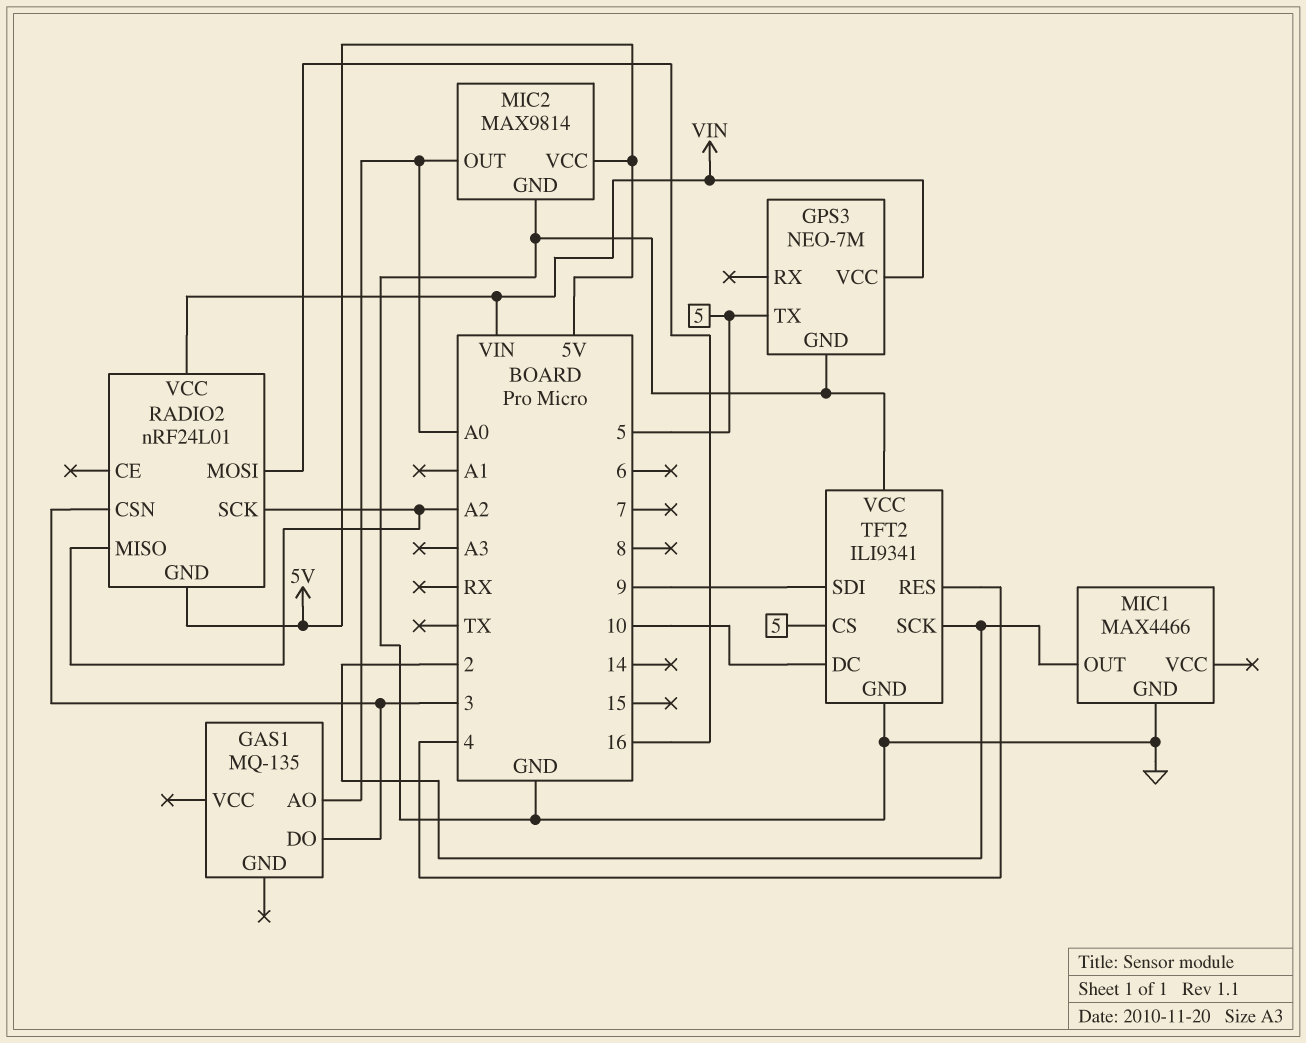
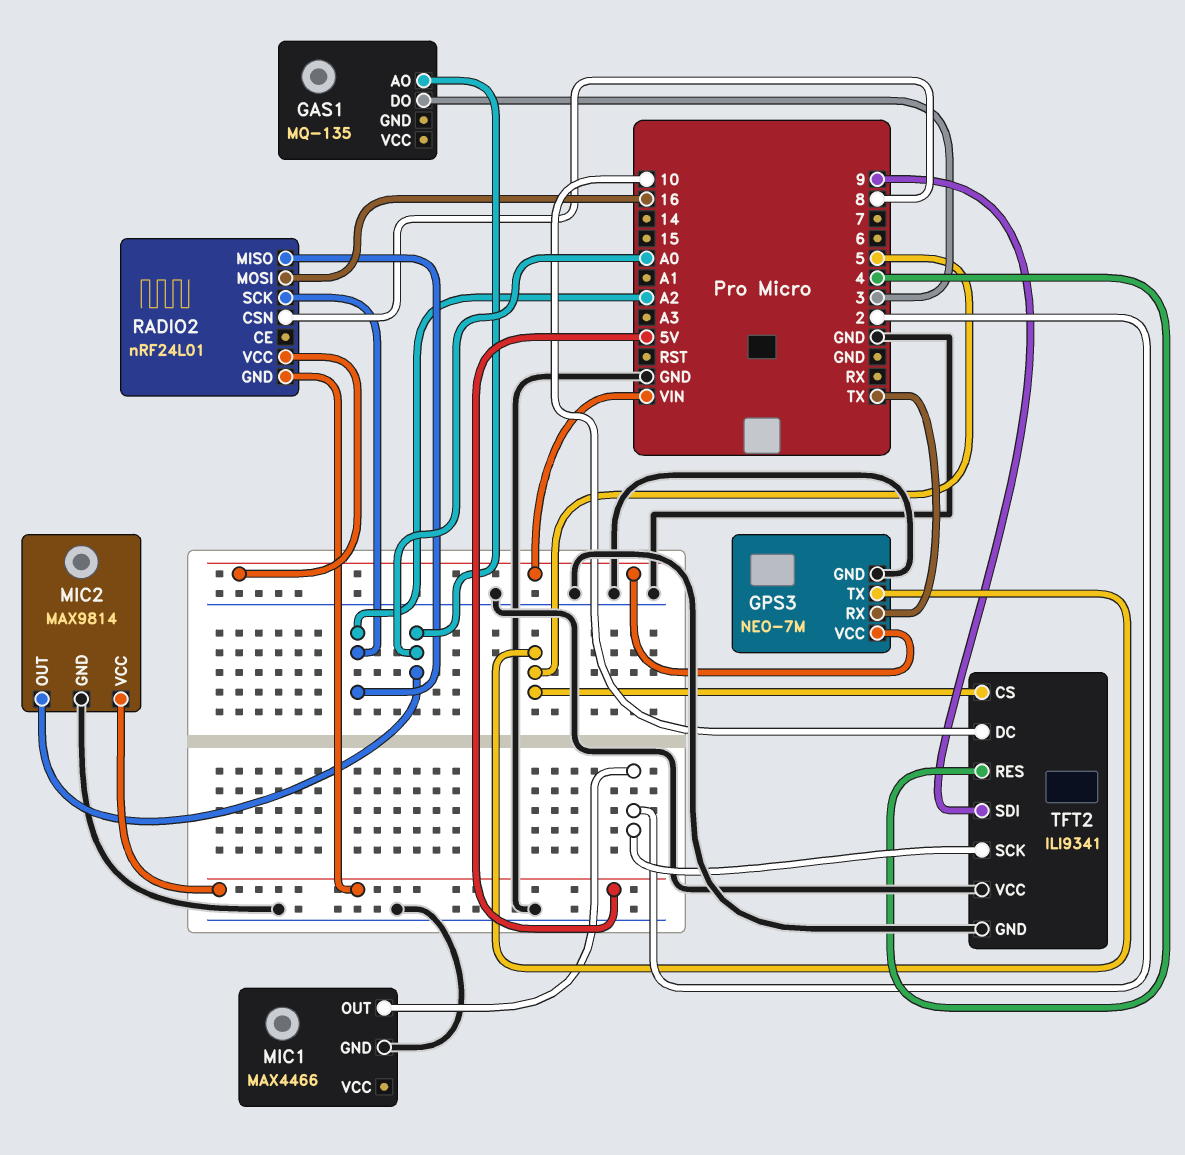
GPS3 pin RX: none -> TX
RADIO2 pin CSN: 3 -> 8

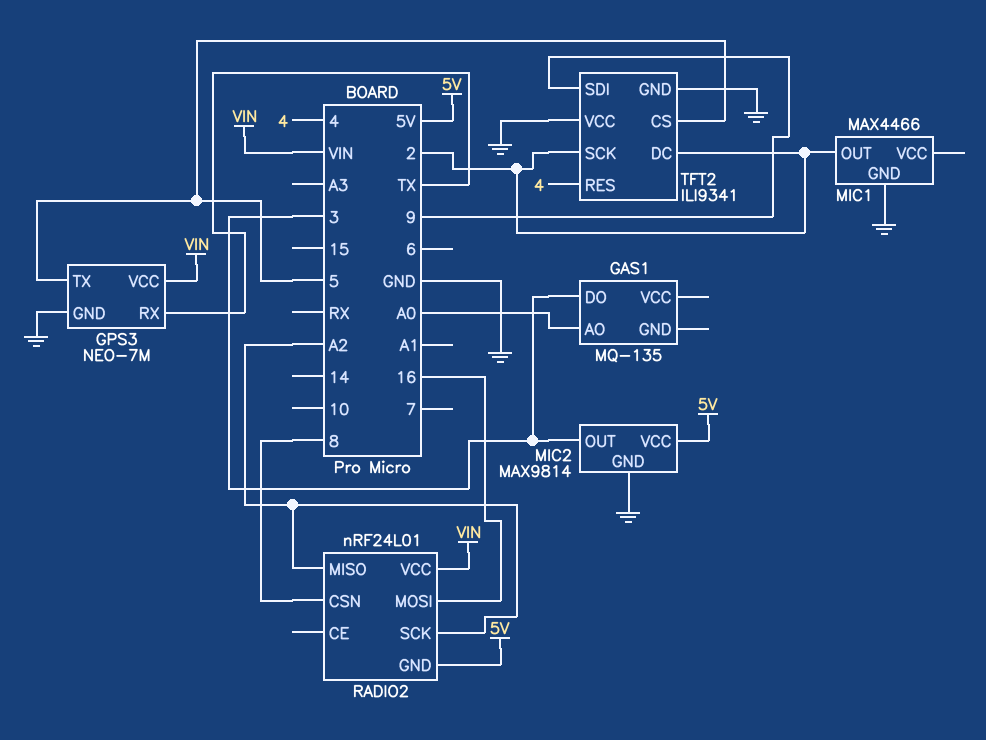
MIC2 pin OUT: A0 -> 3
TFT2 pin DC: 10 -> 2

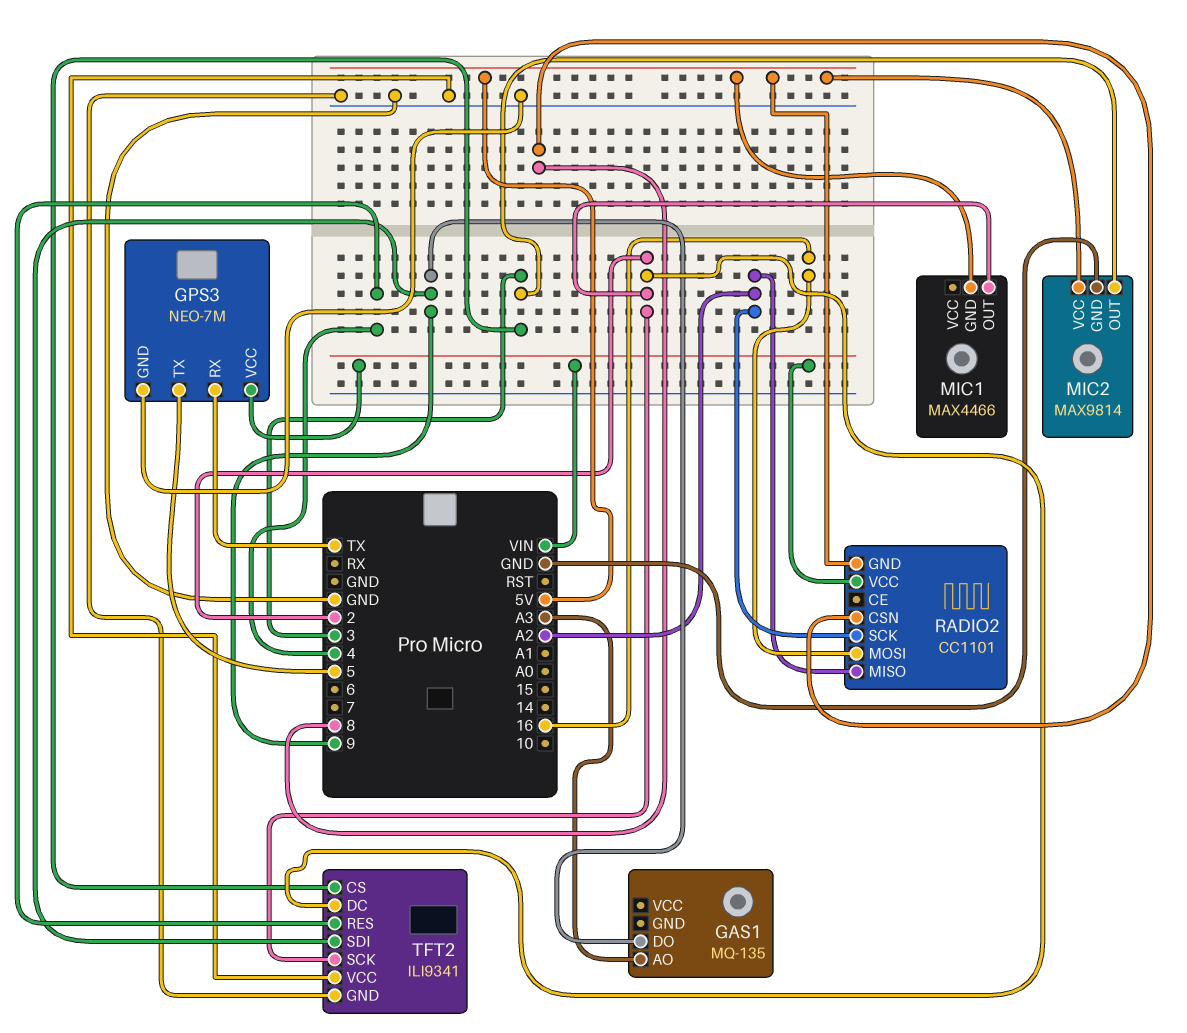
GAS1 pin AO: A0 -> A3
GAS1 pin DO: 3 -> 9
MIC1 pin GND: GND -> 5V
RADIO2: nRF24L01 -> CC1101
TFT2 pin CS: 5 -> 3

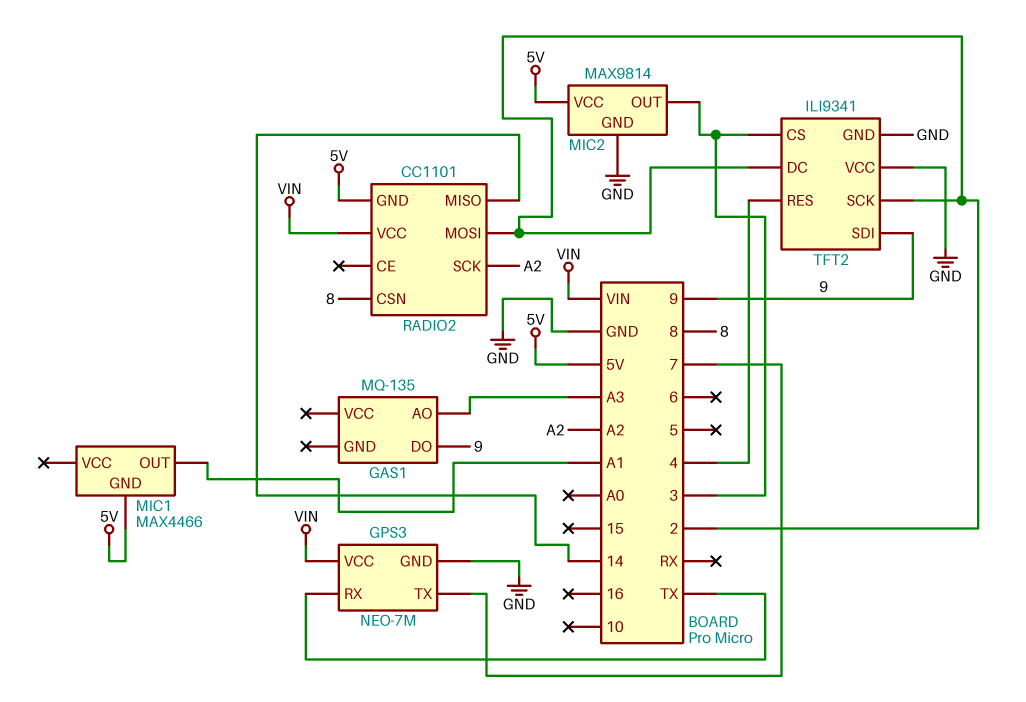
GPS3 pin TX: 5 -> 7
MIC1 pin OUT: 2 -> A1
RADIO2 pin MISO: A2 -> 14
RADIO2 pin MOSI: 16 -> 2

